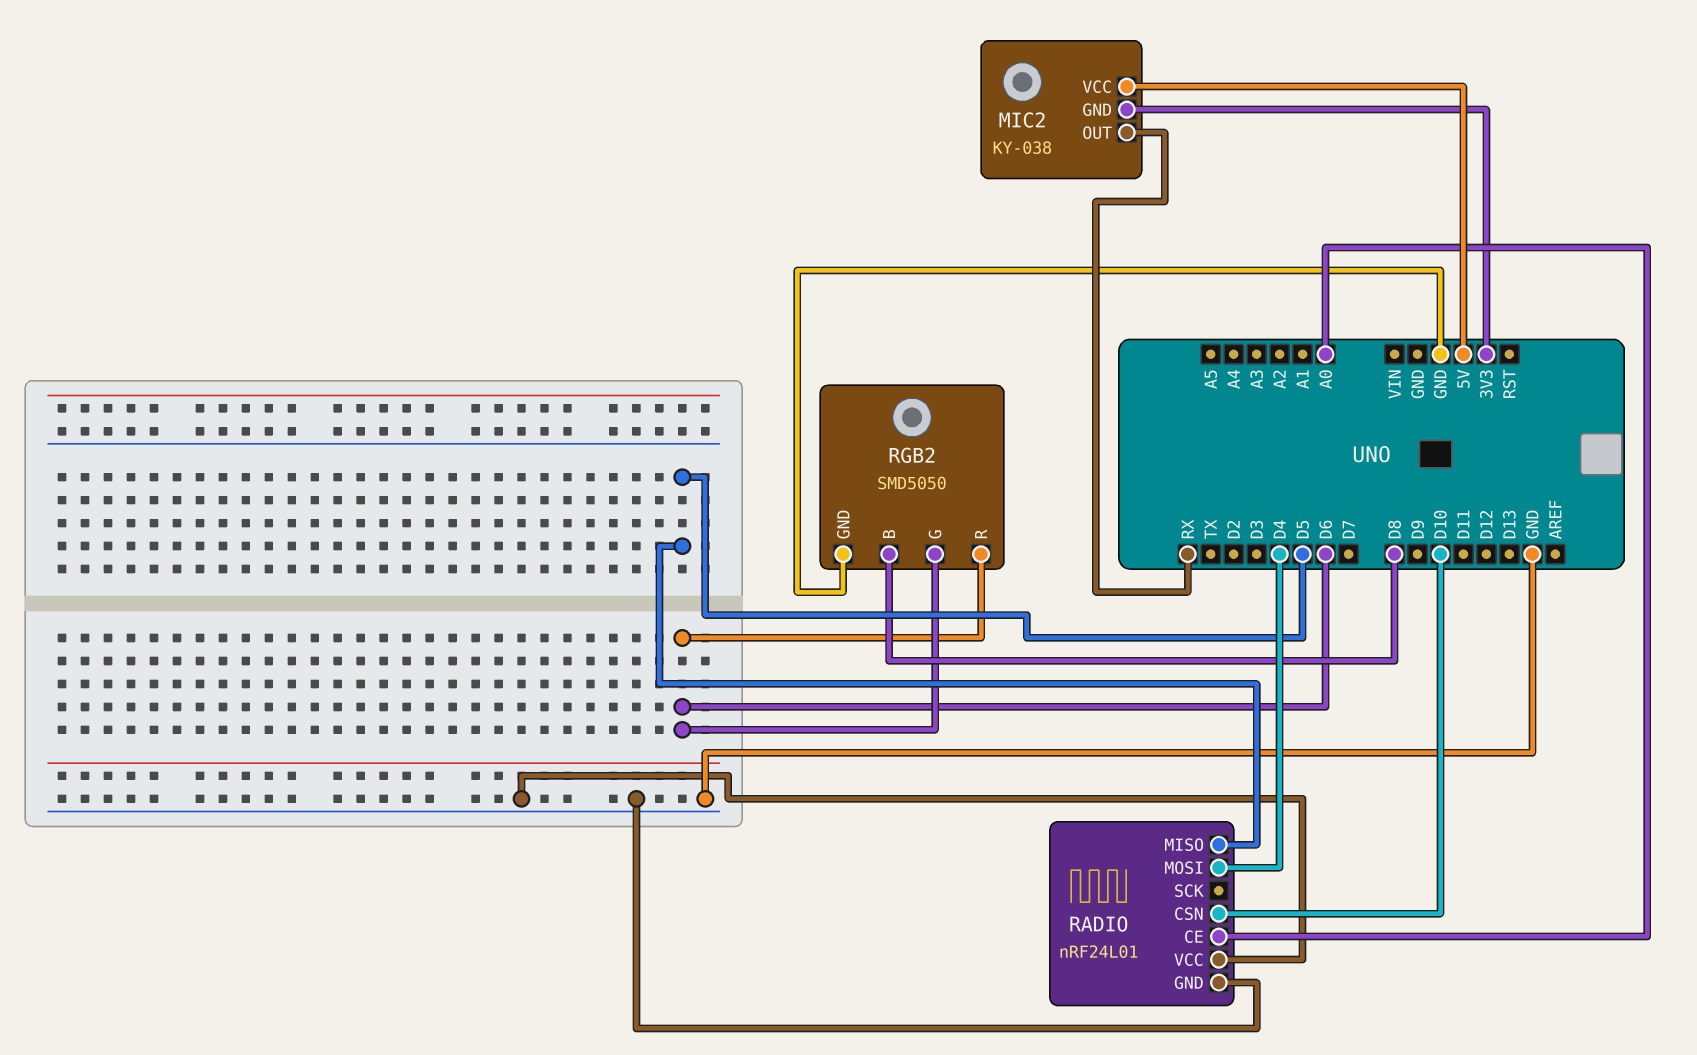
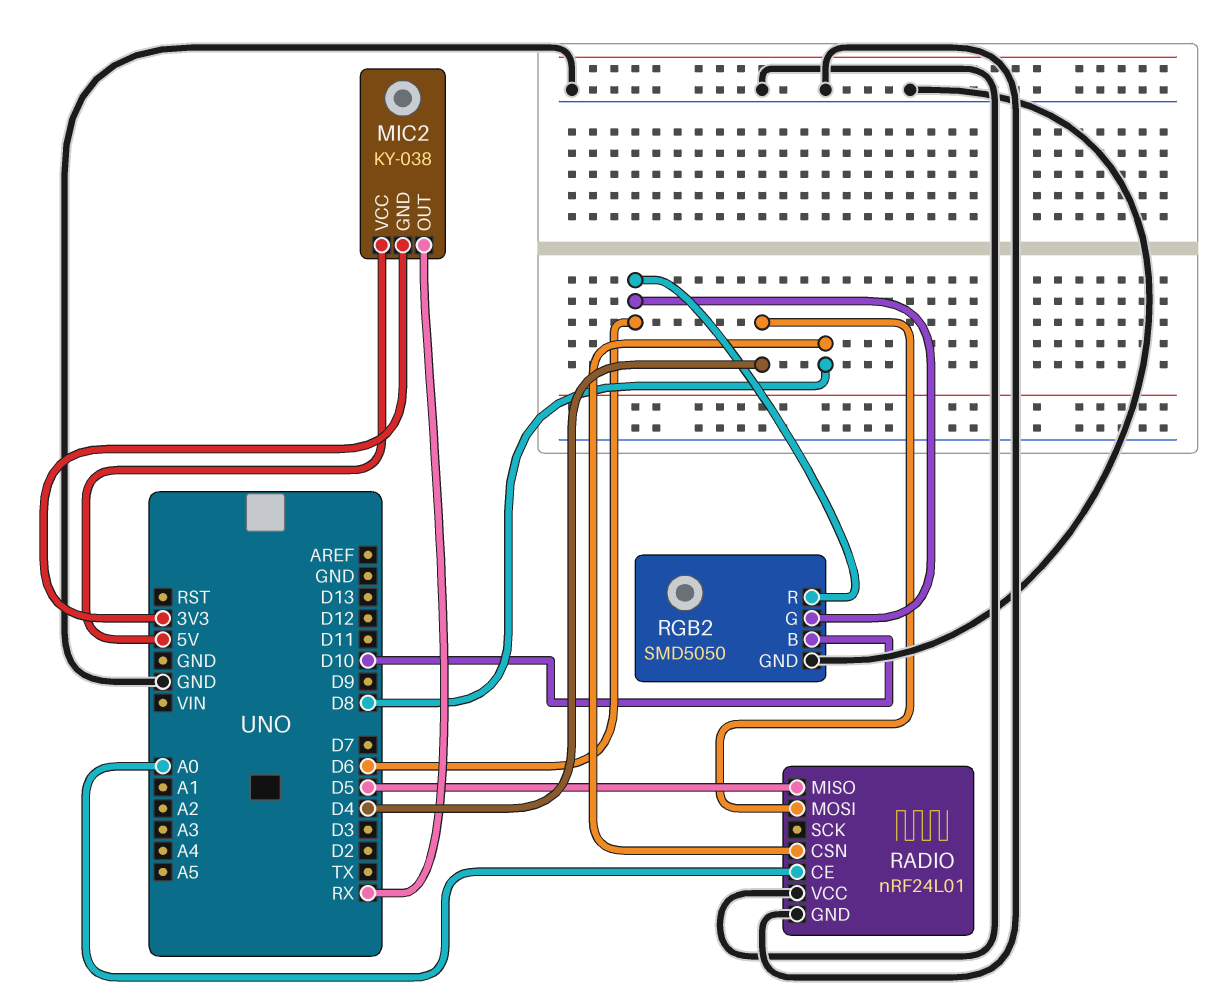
RADIO pin CSN: D10 -> D8
RGB2 pin B: D8 -> D10

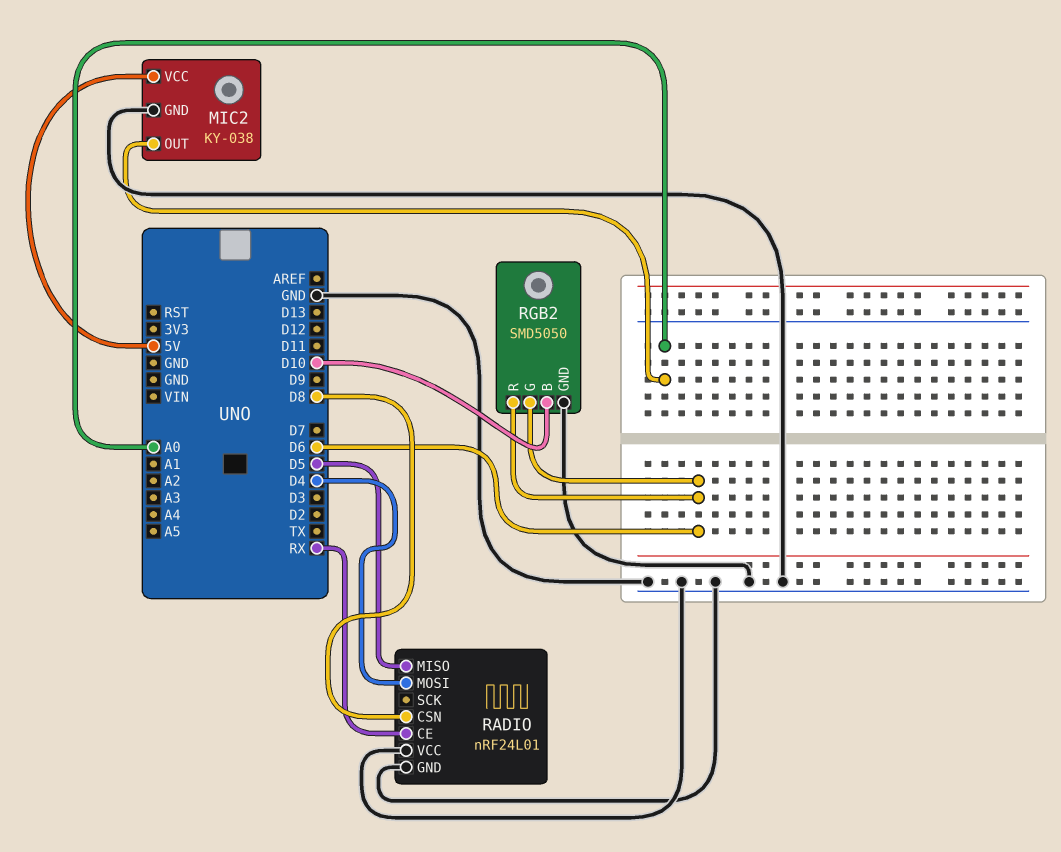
MIC2 pin GND: 3V3 -> GND
MIC2 pin OUT: RX -> A0
RADIO pin CE: A0 -> RX

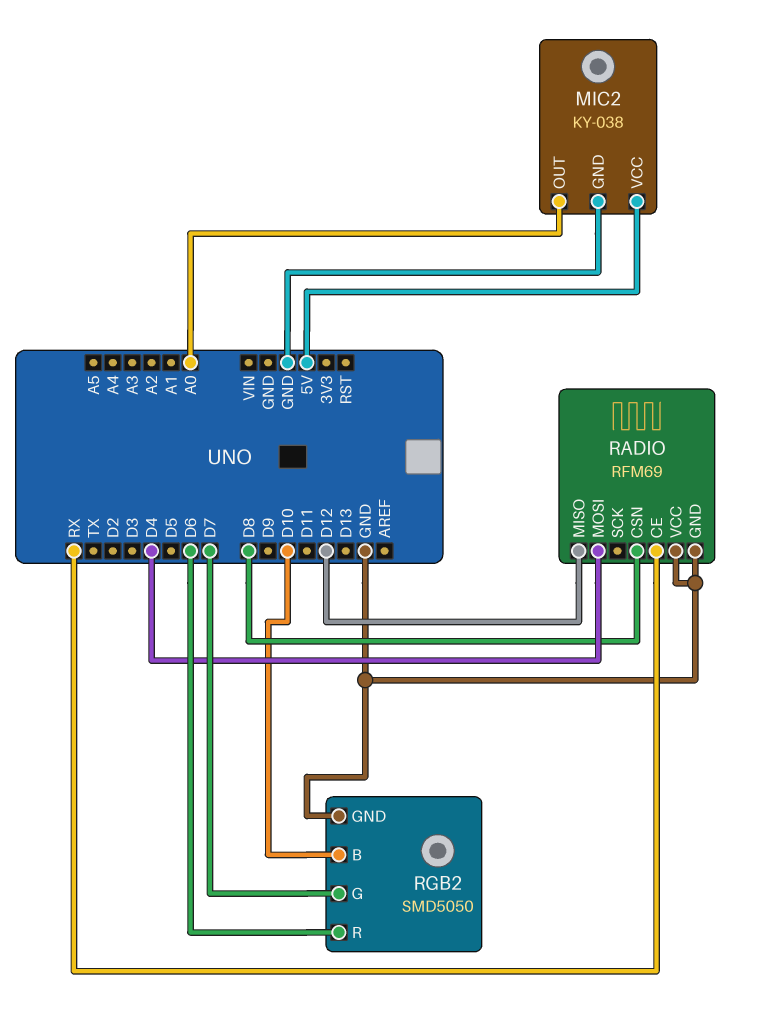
RADIO: nRF24L01 -> RFM69
RADIO pin MISO: D5 -> D12
RGB2 pin G: D6 -> D7

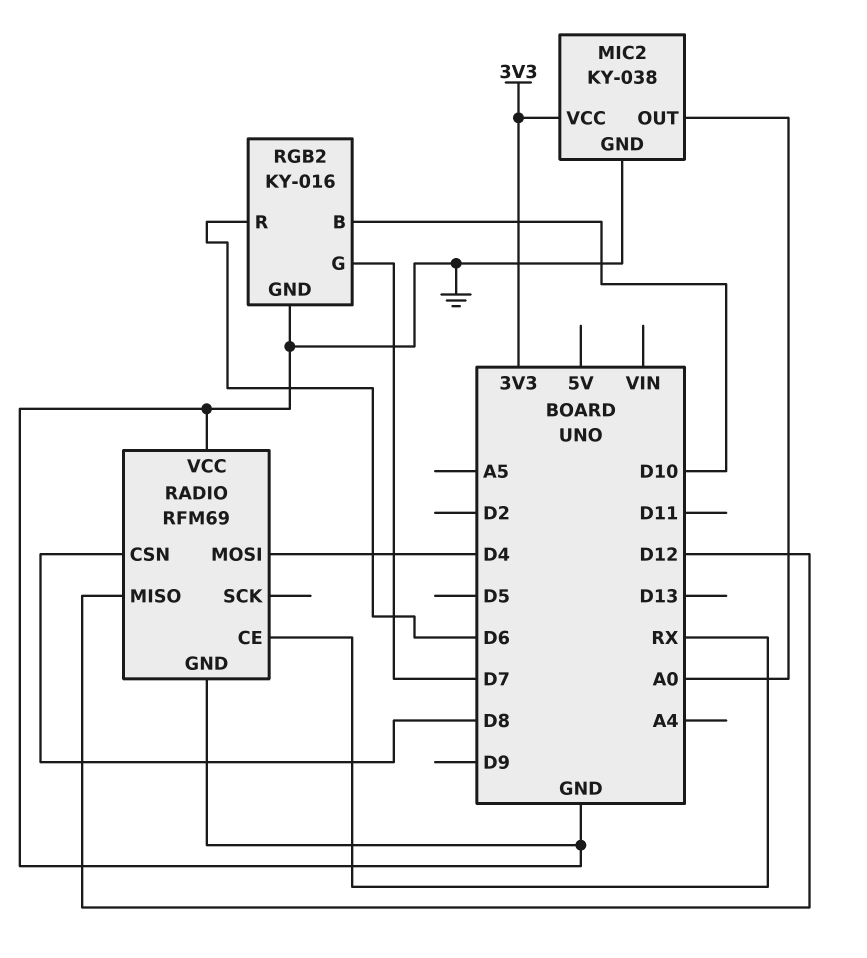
MIC2 pin VCC: 5V -> 3V3
RGB2: SMD5050 -> KY-016

